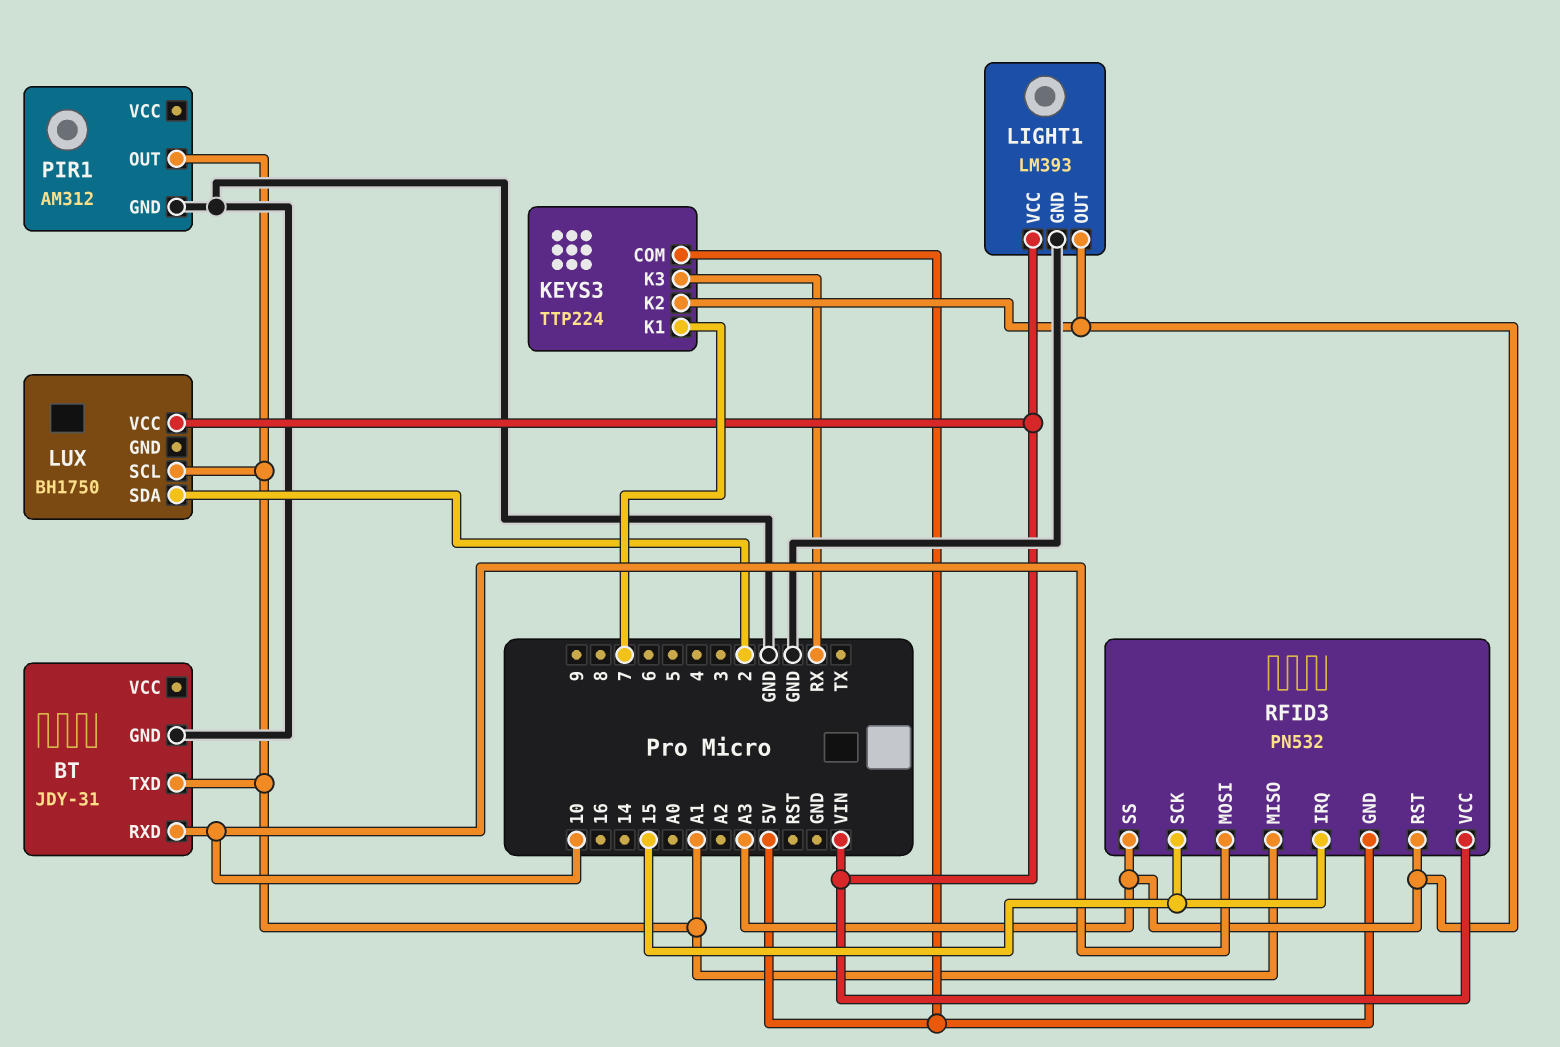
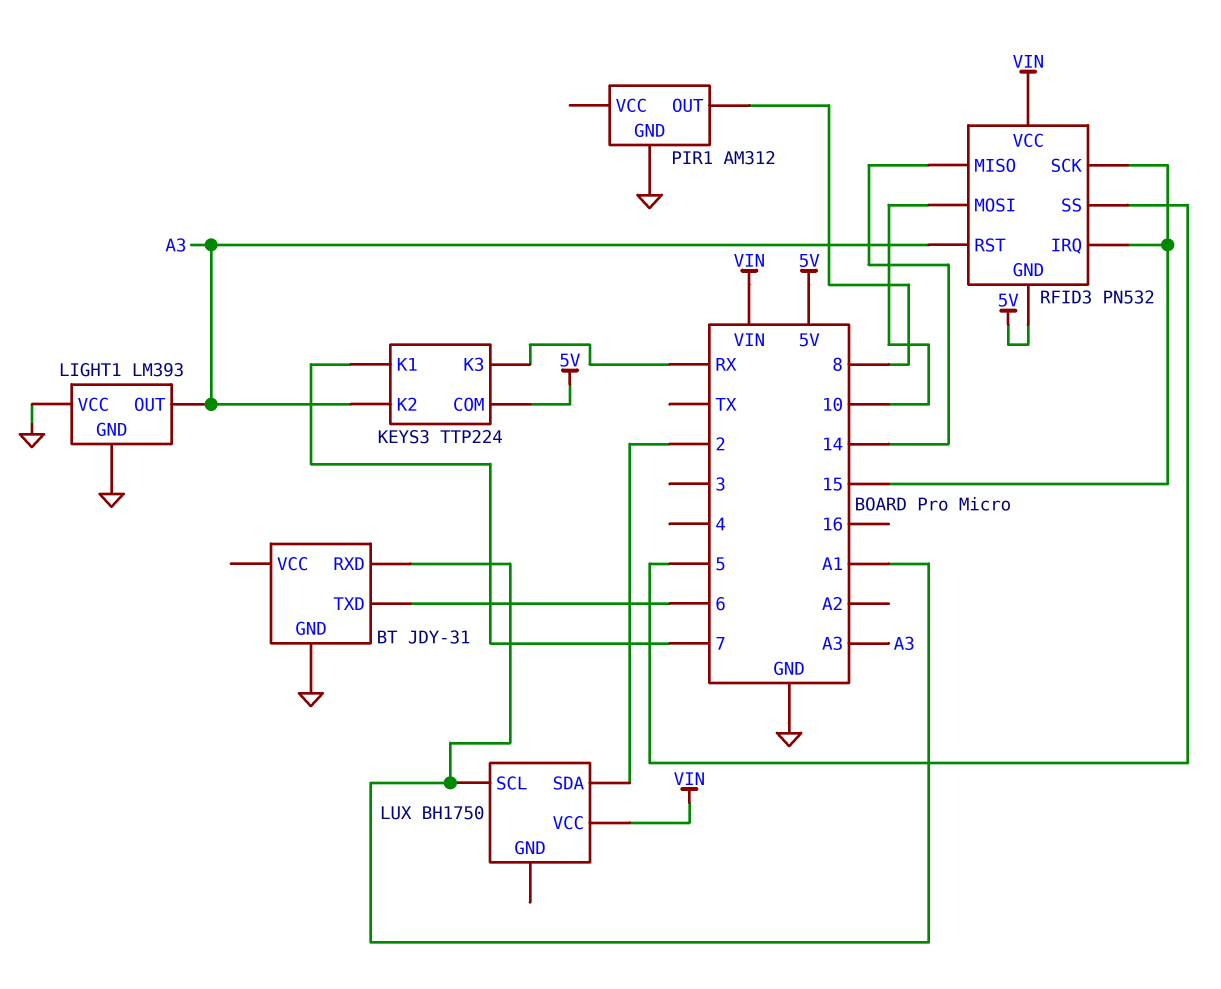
BT pin RXD: 10 -> A1
BT pin TXD: A1 -> 6
LIGHT1 pin VCC: VIN -> GND
PIR1 pin OUT: A1 -> 8
RFID3 pin MISO: A1 -> 14
RFID3 pin SS: A3 -> 5

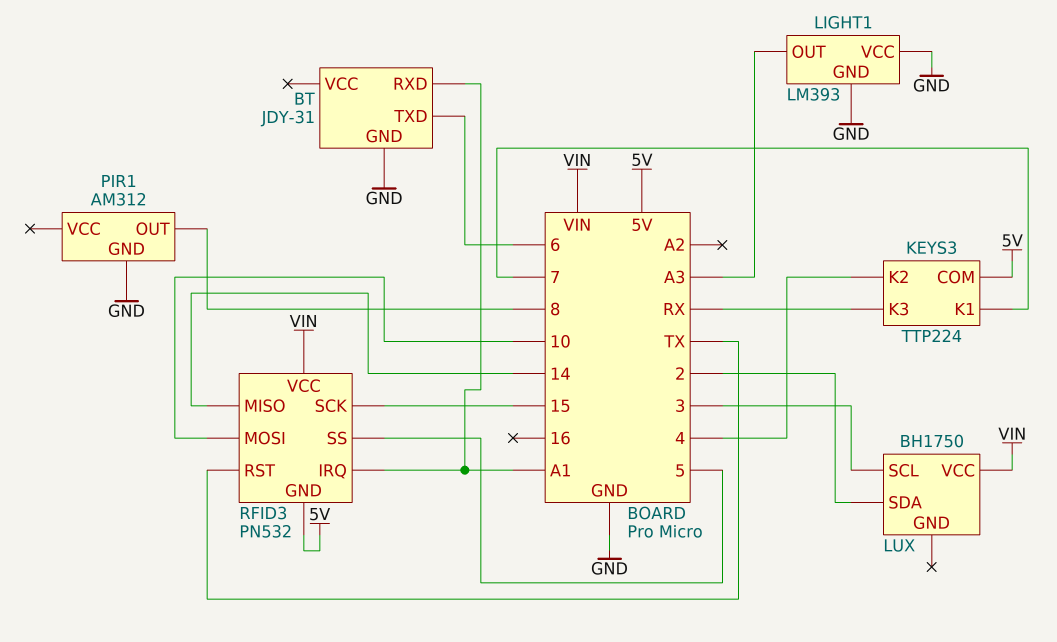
KEYS3 pin K2: A3 -> 4
LUX pin SCL: A1 -> 3
RFID3 pin IRQ: 15 -> A1
RFID3 pin RST: A3 -> TX

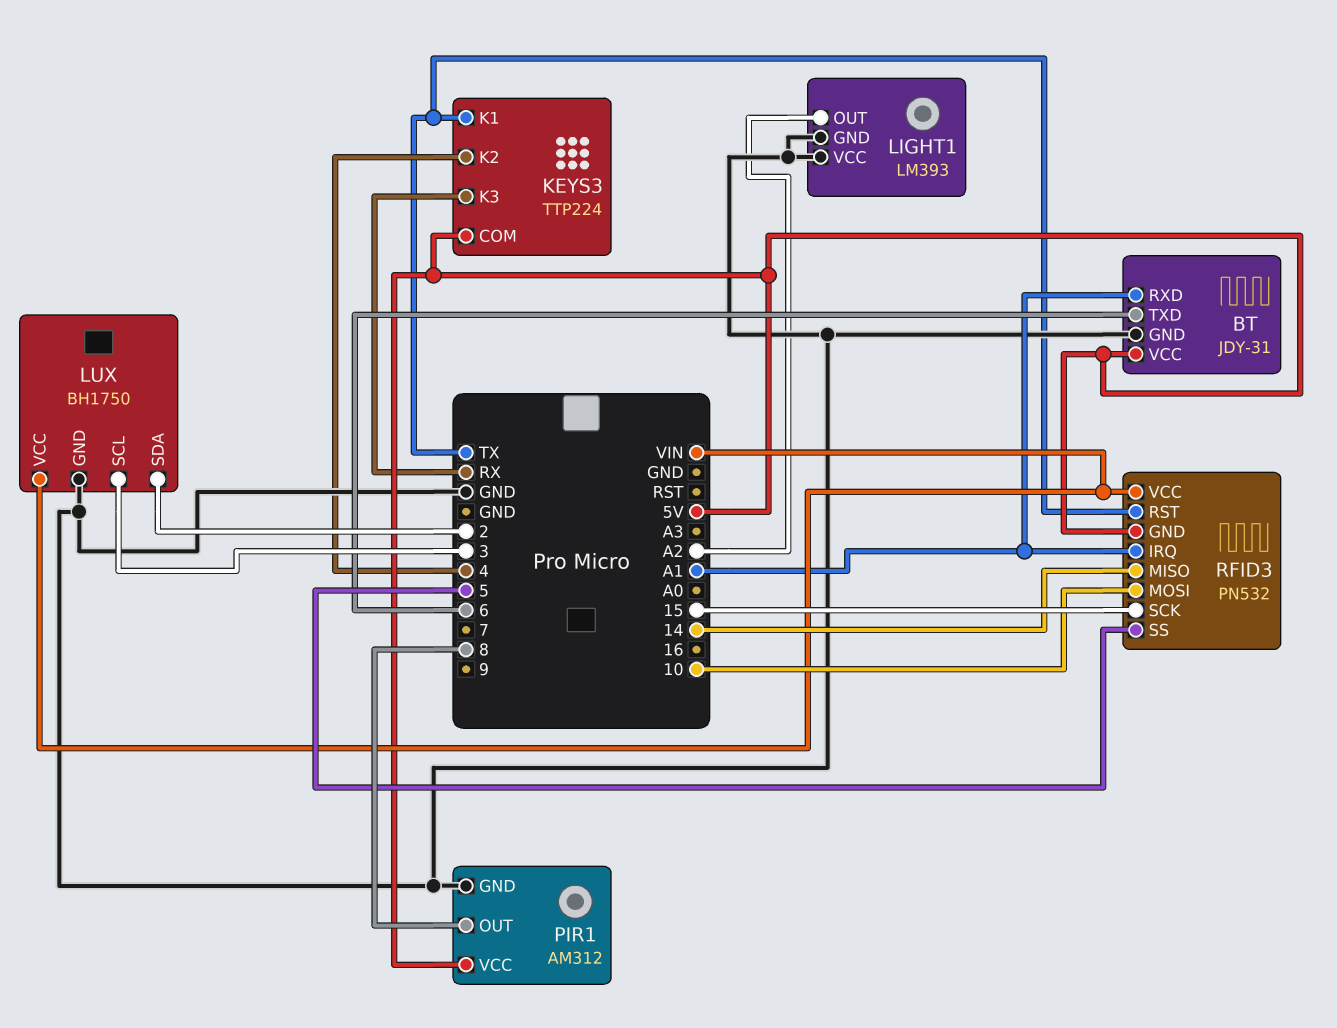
BT pin VCC: none -> 5V
KEYS3 pin K1: 7 -> TX
LIGHT1 pin OUT: A3 -> A2
LUX pin GND: none -> GND
PIR1 pin VCC: none -> 5V

